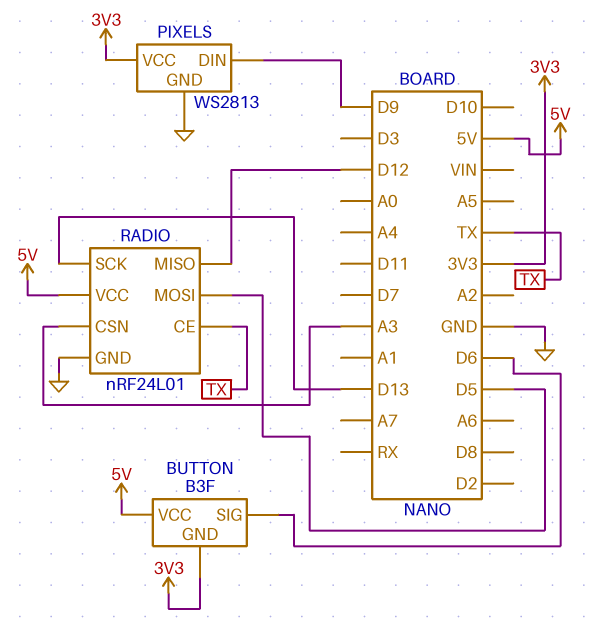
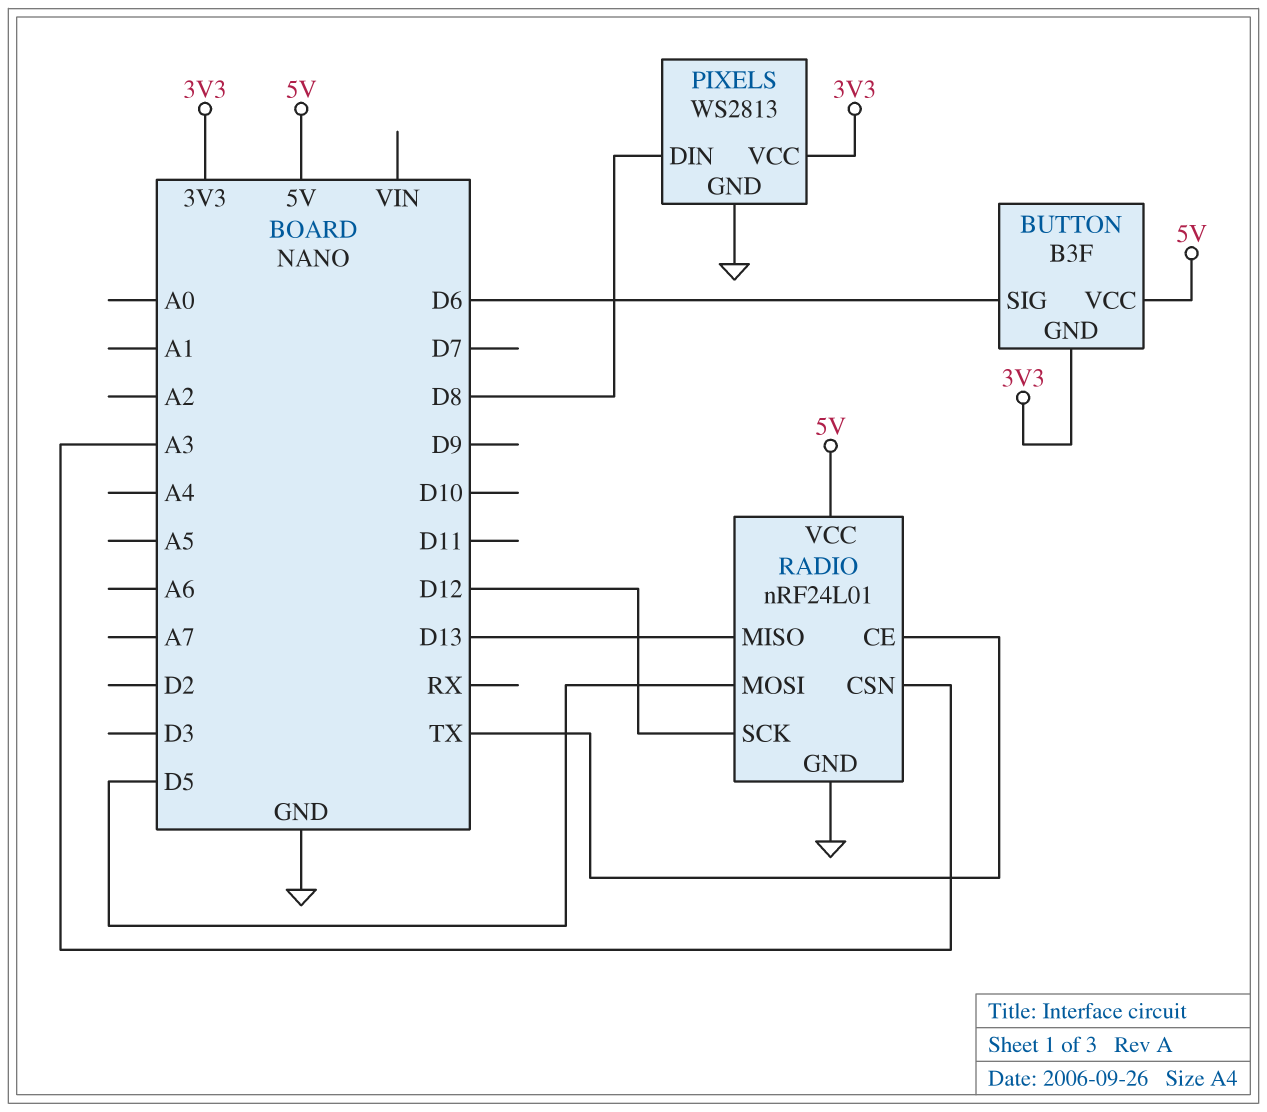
PIXELS pin DIN: D9 -> D8
RADIO pin MISO: D12 -> D13
RADIO pin SCK: D13 -> D12

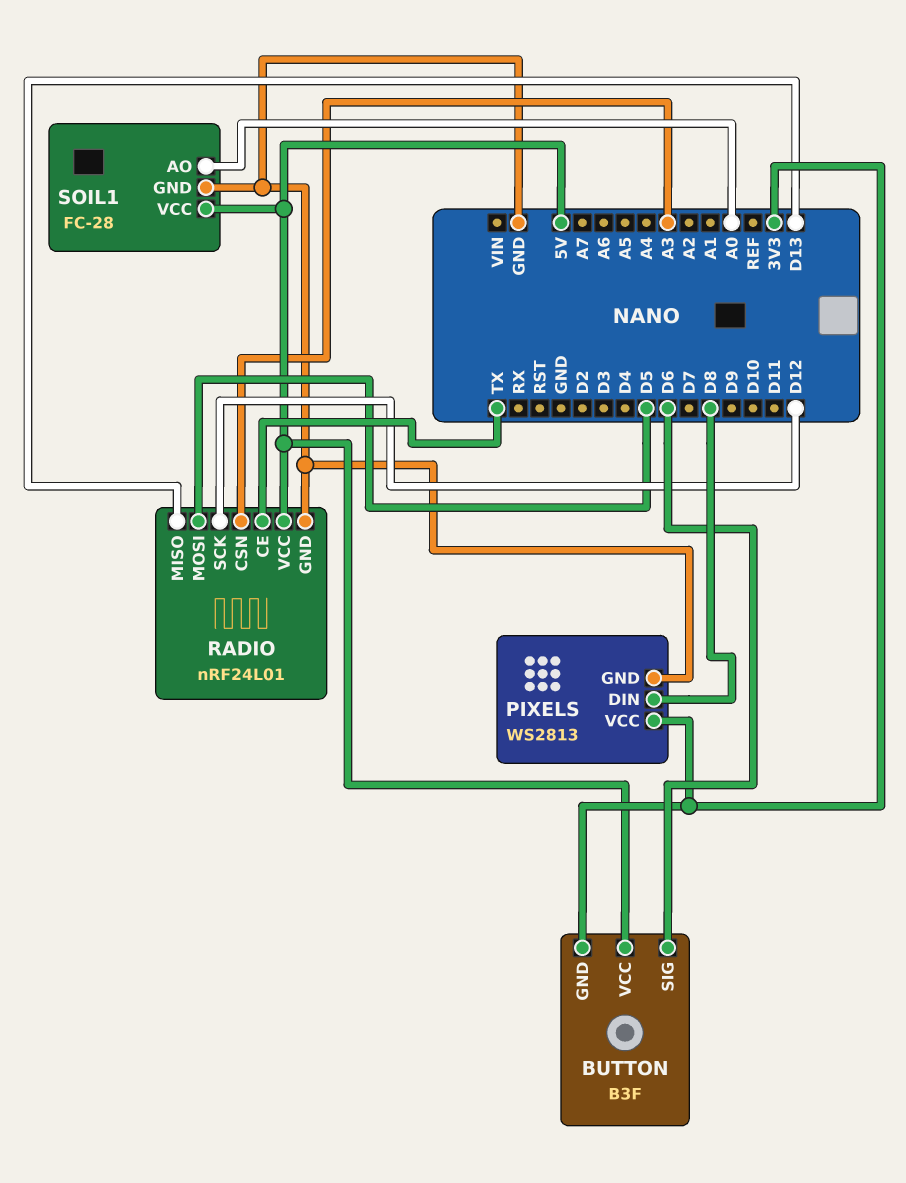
SOIL1: none -> FC-28
SOIL1 pin AO: none -> A0
SOIL1 pin GND: none -> GND
SOIL1 pin VCC: none -> 5V

